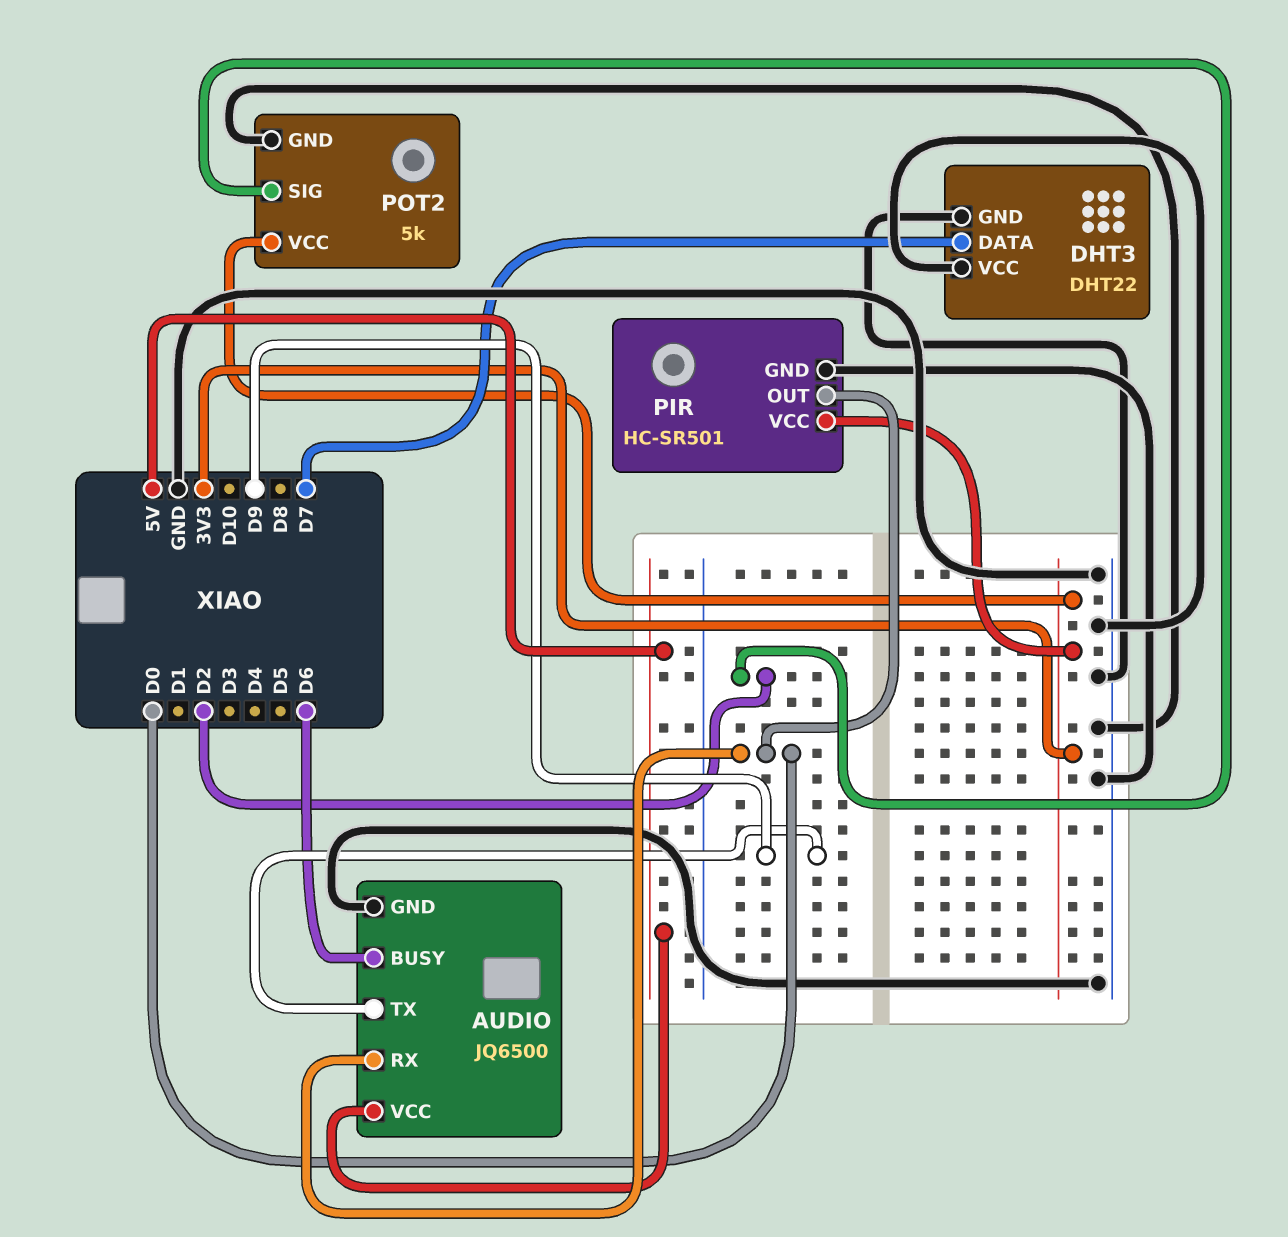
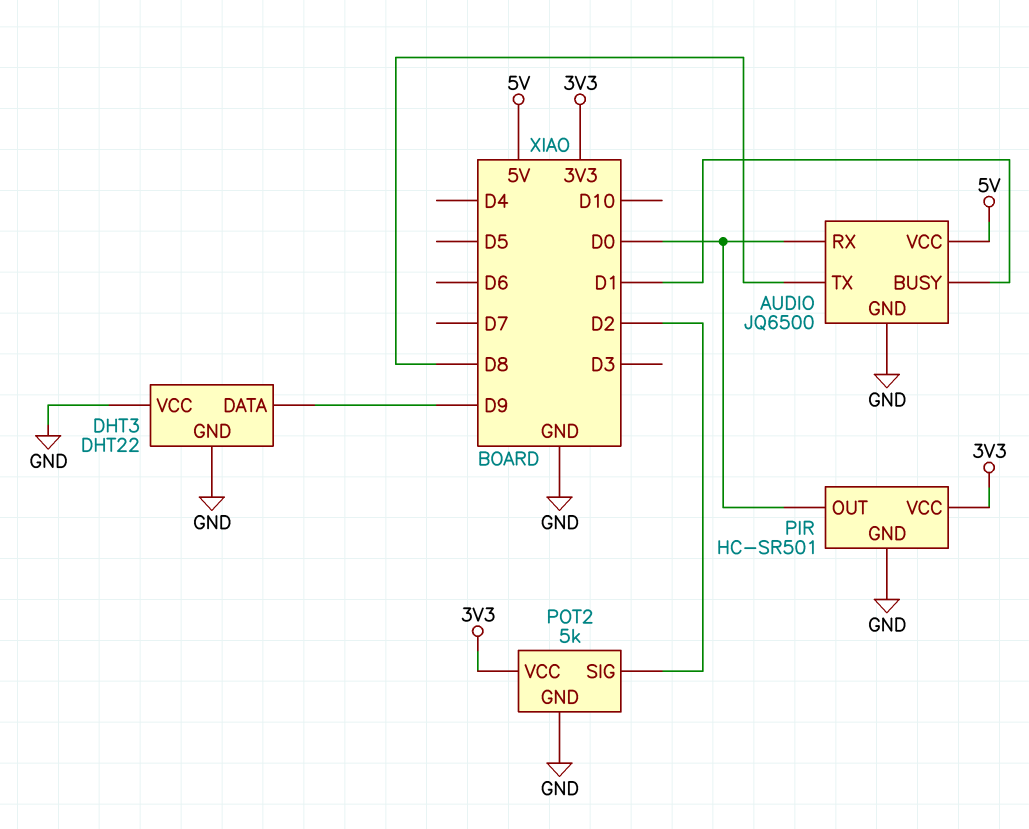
AUDIO pin BUSY: D6 -> D1
AUDIO pin TX: D9 -> D8
DHT3 pin DATA: D7 -> D9

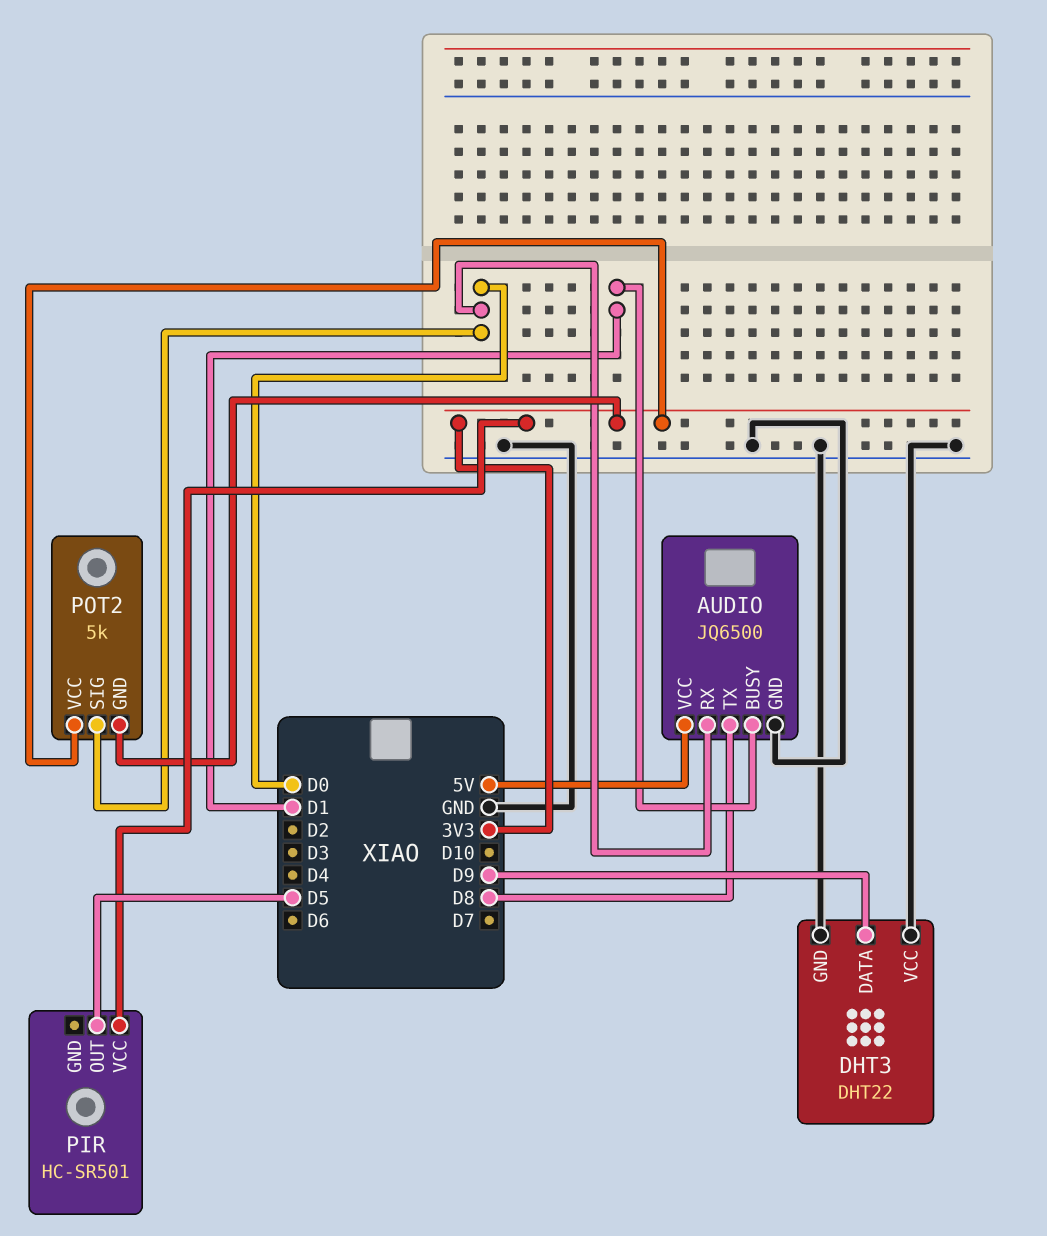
PIR pin GND: GND -> none
PIR pin OUT: D0 -> D5
POT2 pin GND: GND -> 3V3
POT2 pin SIG: D2 -> D0

